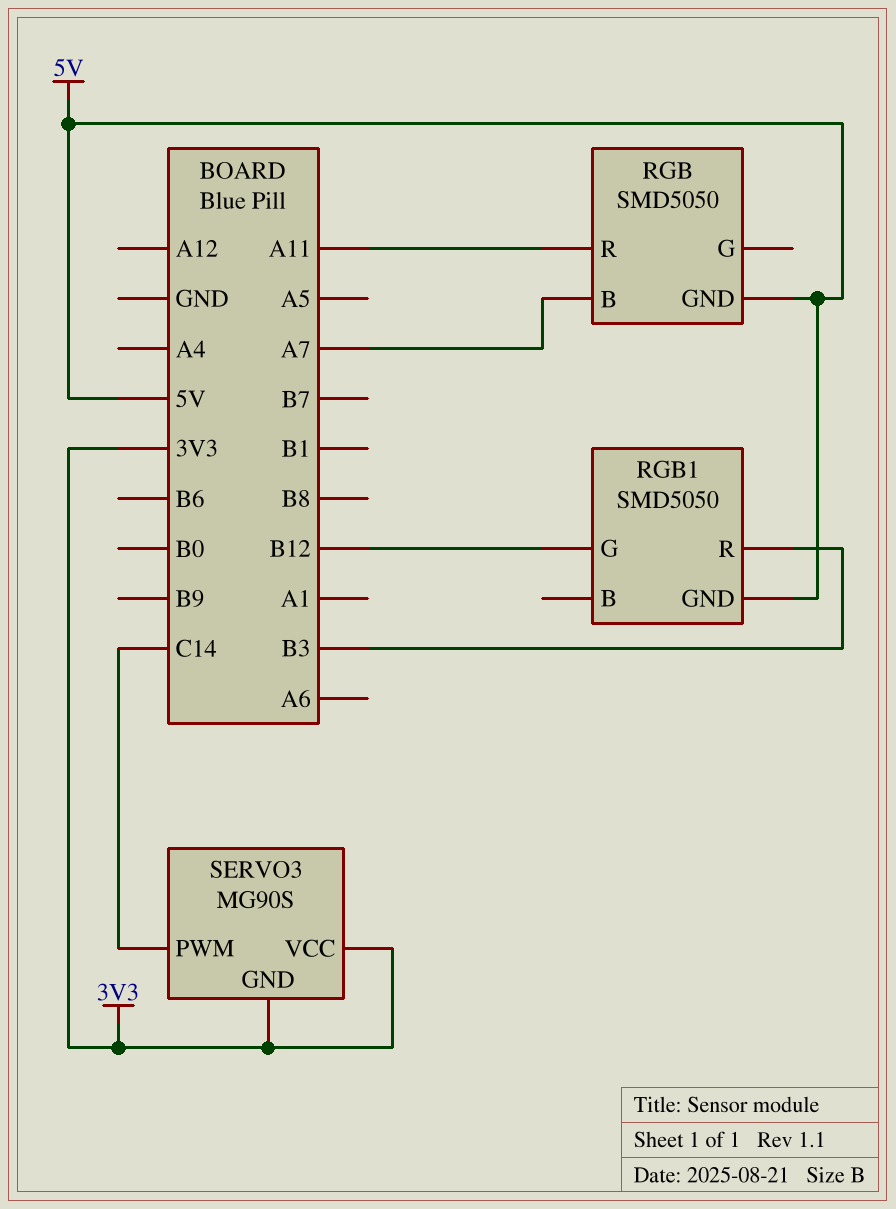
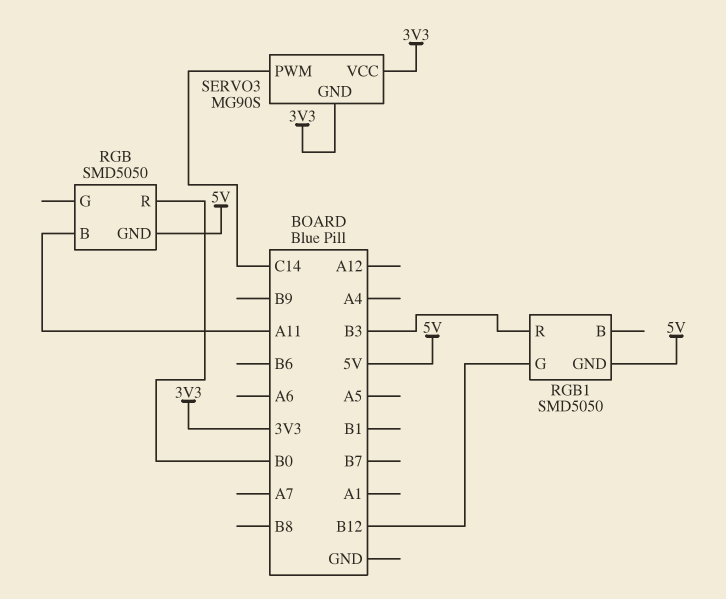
RGB pin B: A7 -> A11
RGB pin R: A11 -> B0

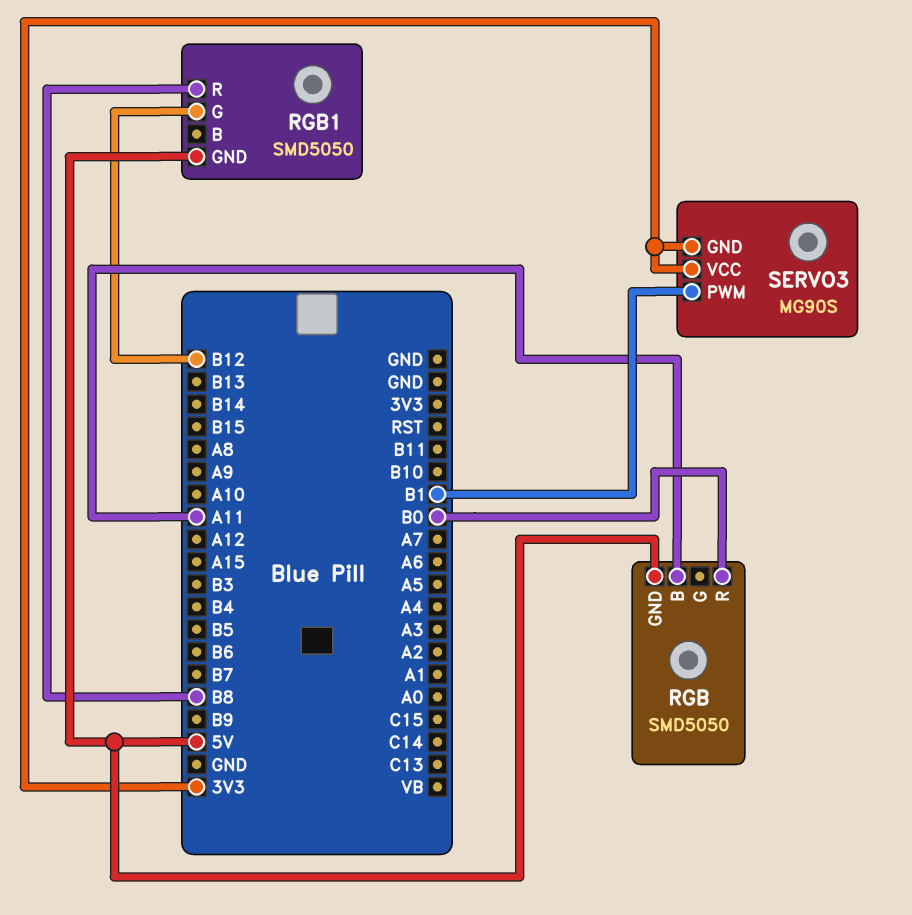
RGB1 pin R: B3 -> B8
SERVO3 pin PWM: C14 -> B1

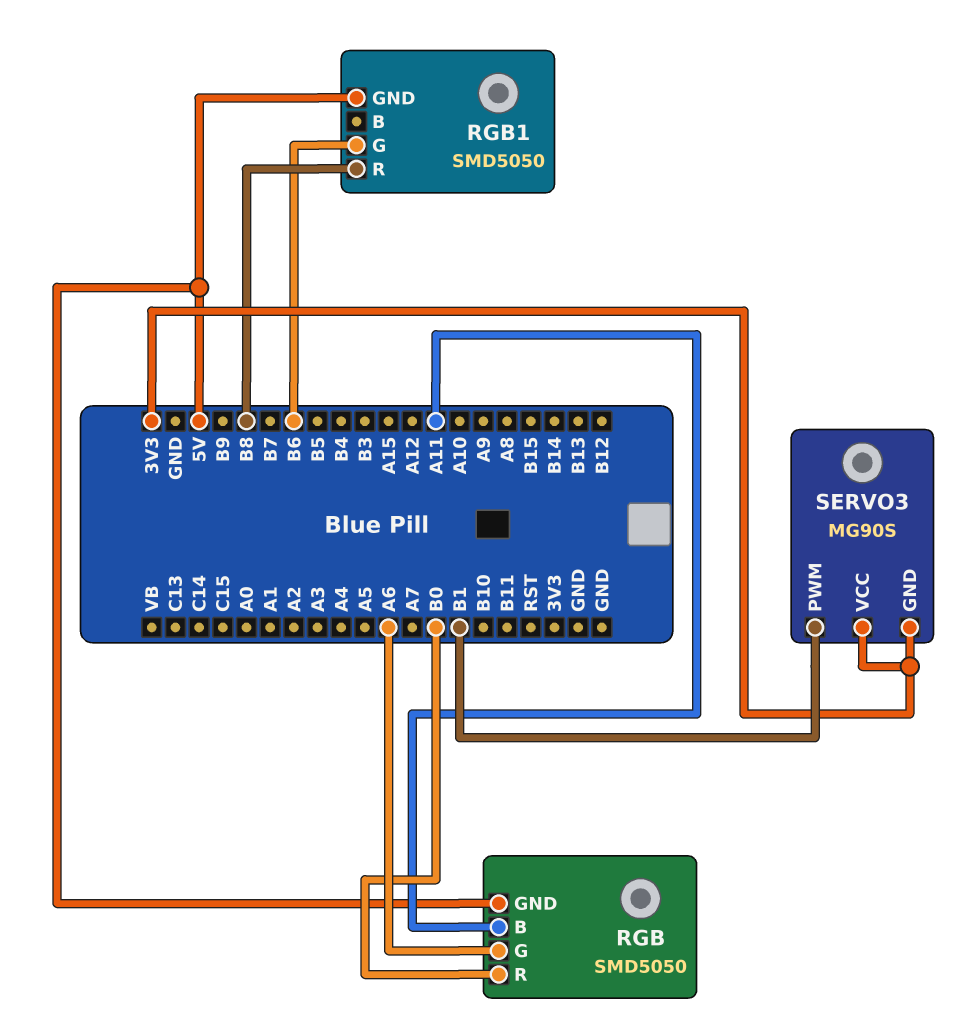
RGB pin G: none -> A6
RGB1 pin G: B12 -> B6

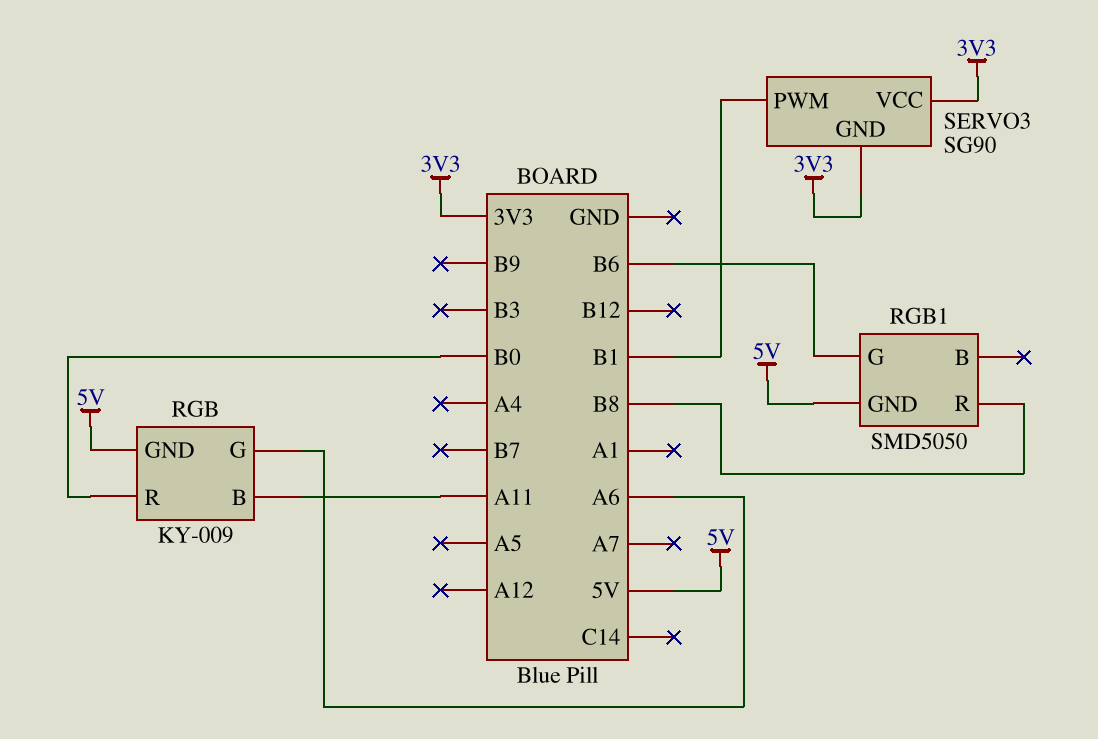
RGB: SMD5050 -> KY-009
SERVO3: MG90S -> SG90

